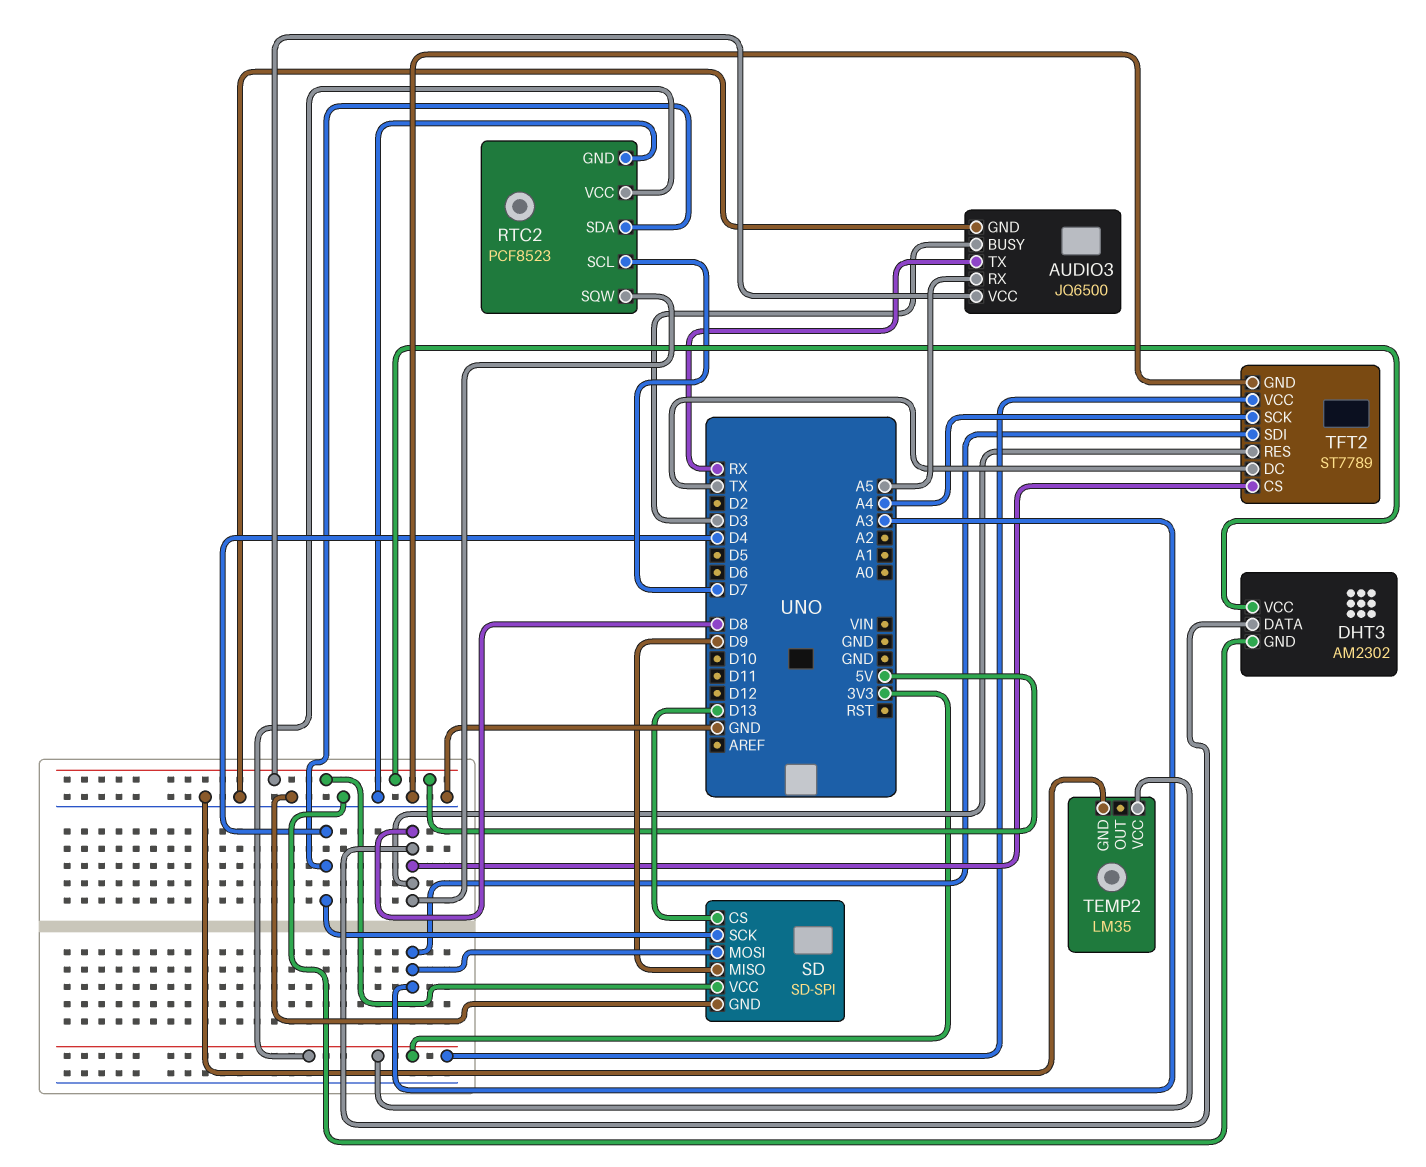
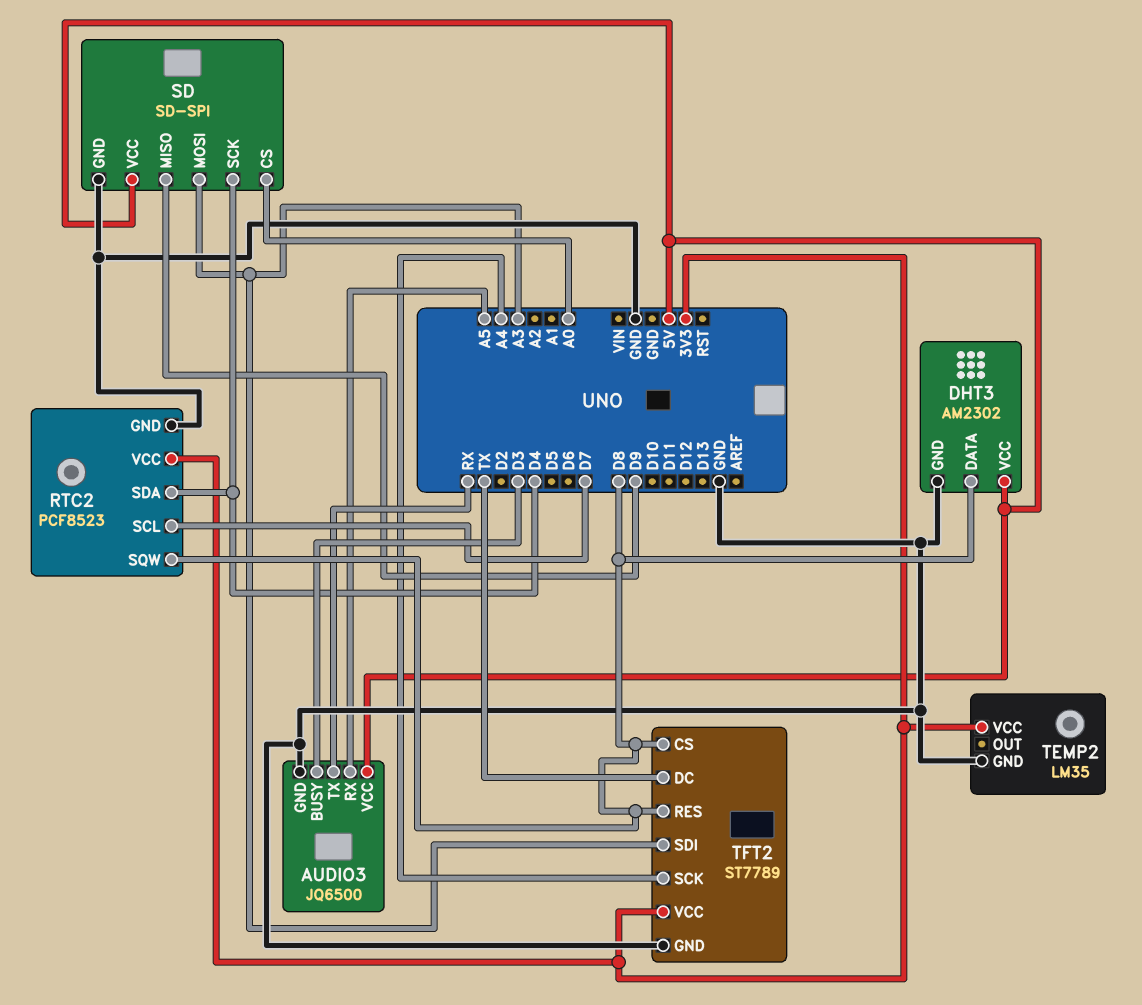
SD pin CS: D13 -> A0

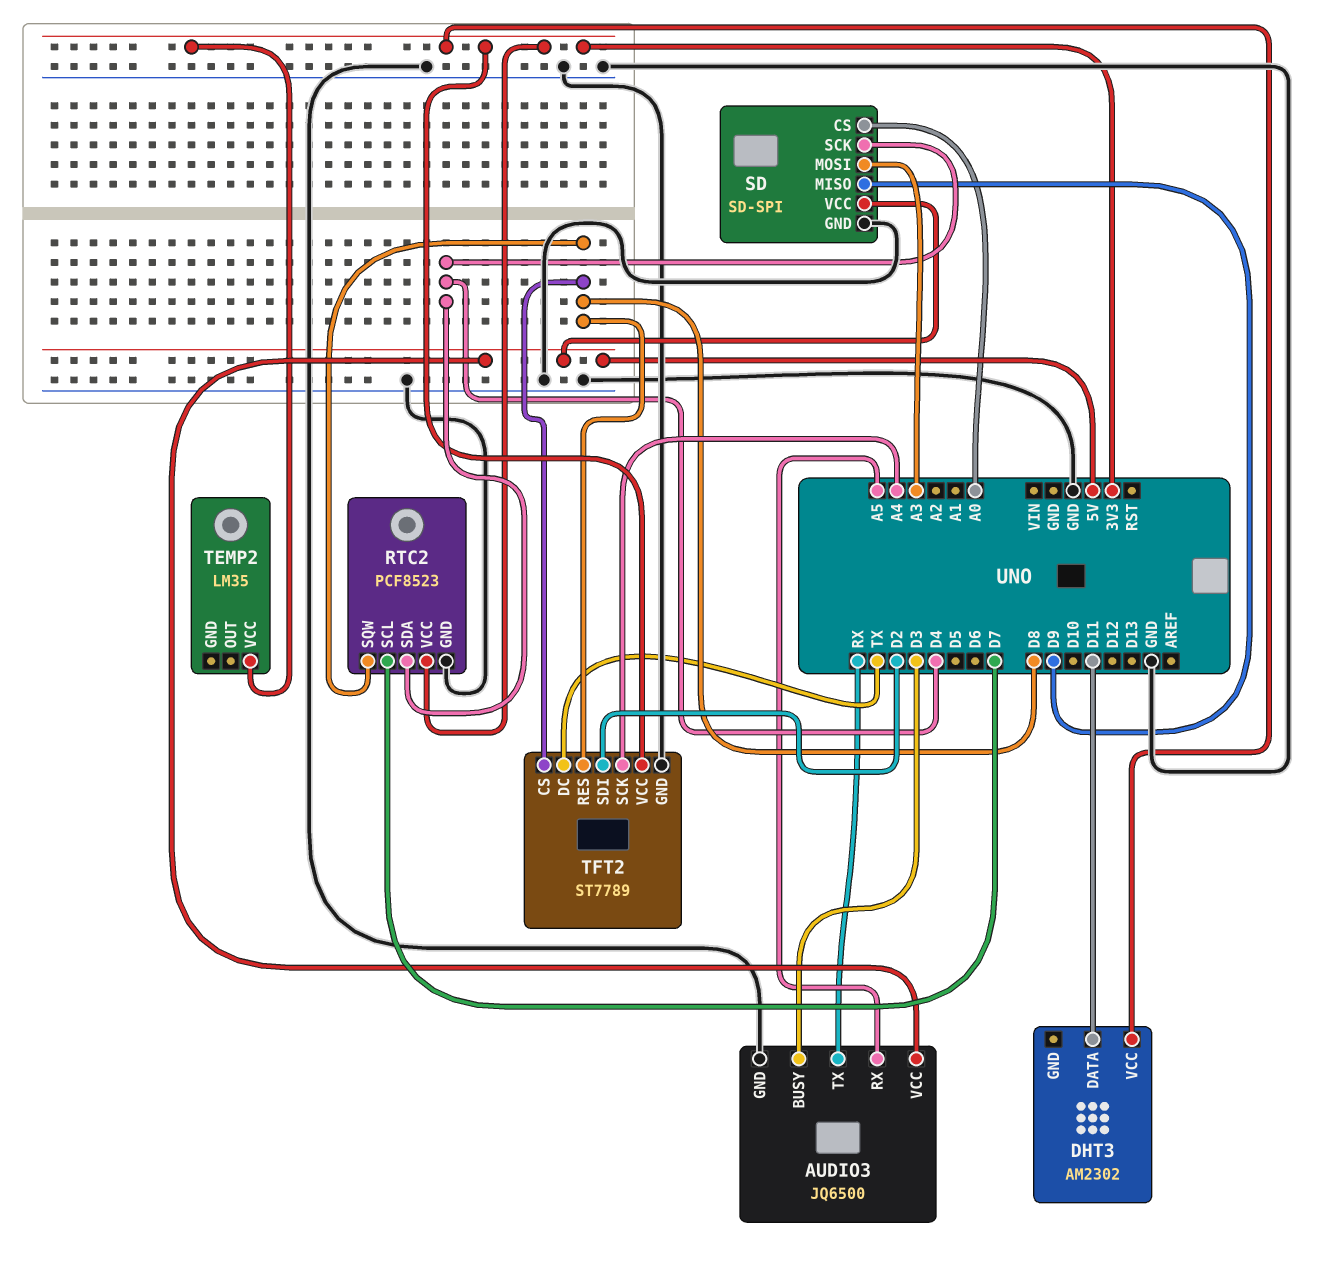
DHT3 pin DATA: D8 -> D11
DHT3 pin GND: GND -> none
DHT3 pin VCC: 5V -> 3V3
TEMP2 pin GND: GND -> none
TFT2 pin SDI: A3 -> D2

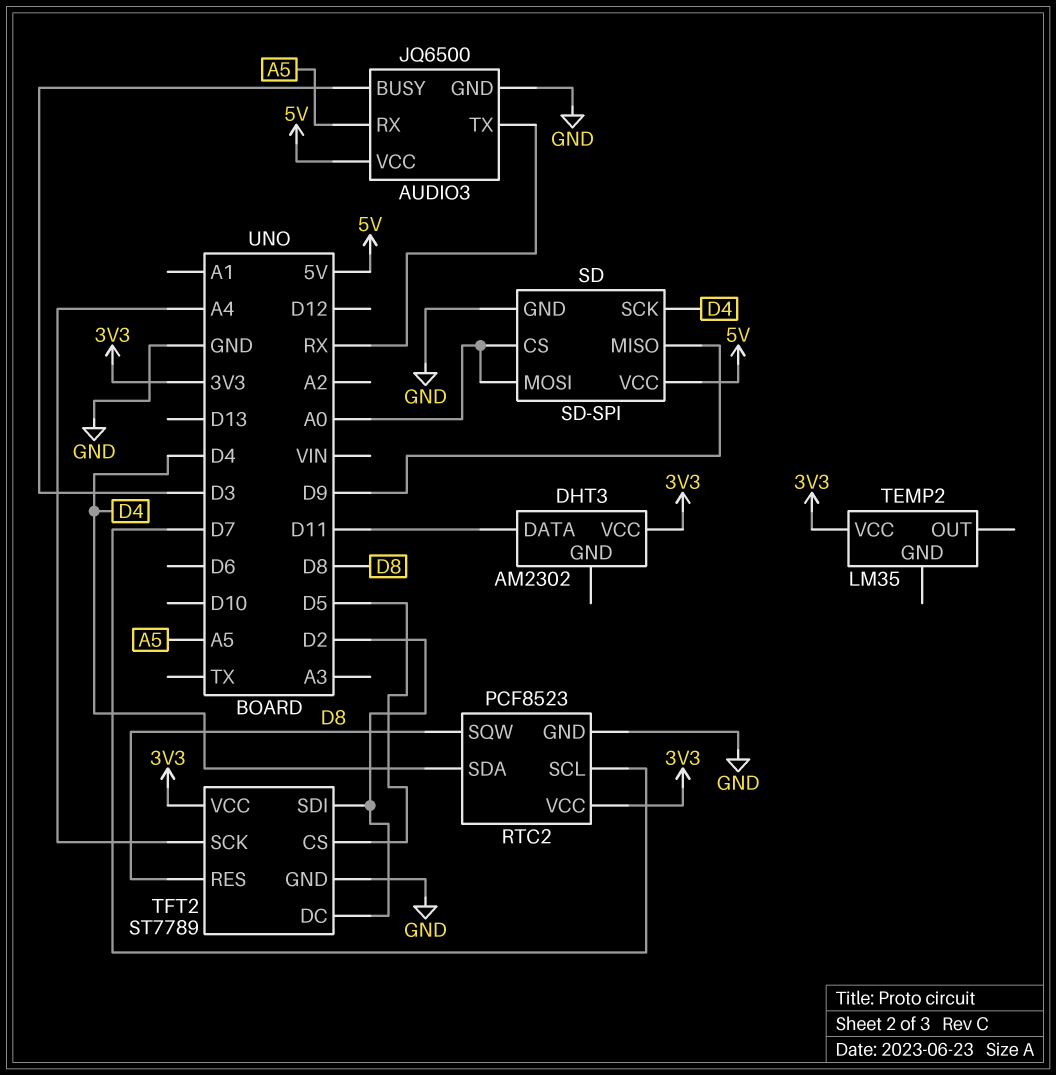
SD pin MOSI: A3 -> A0
TFT2 pin CS: D8 -> D5
TFT2 pin DC: TX -> D2

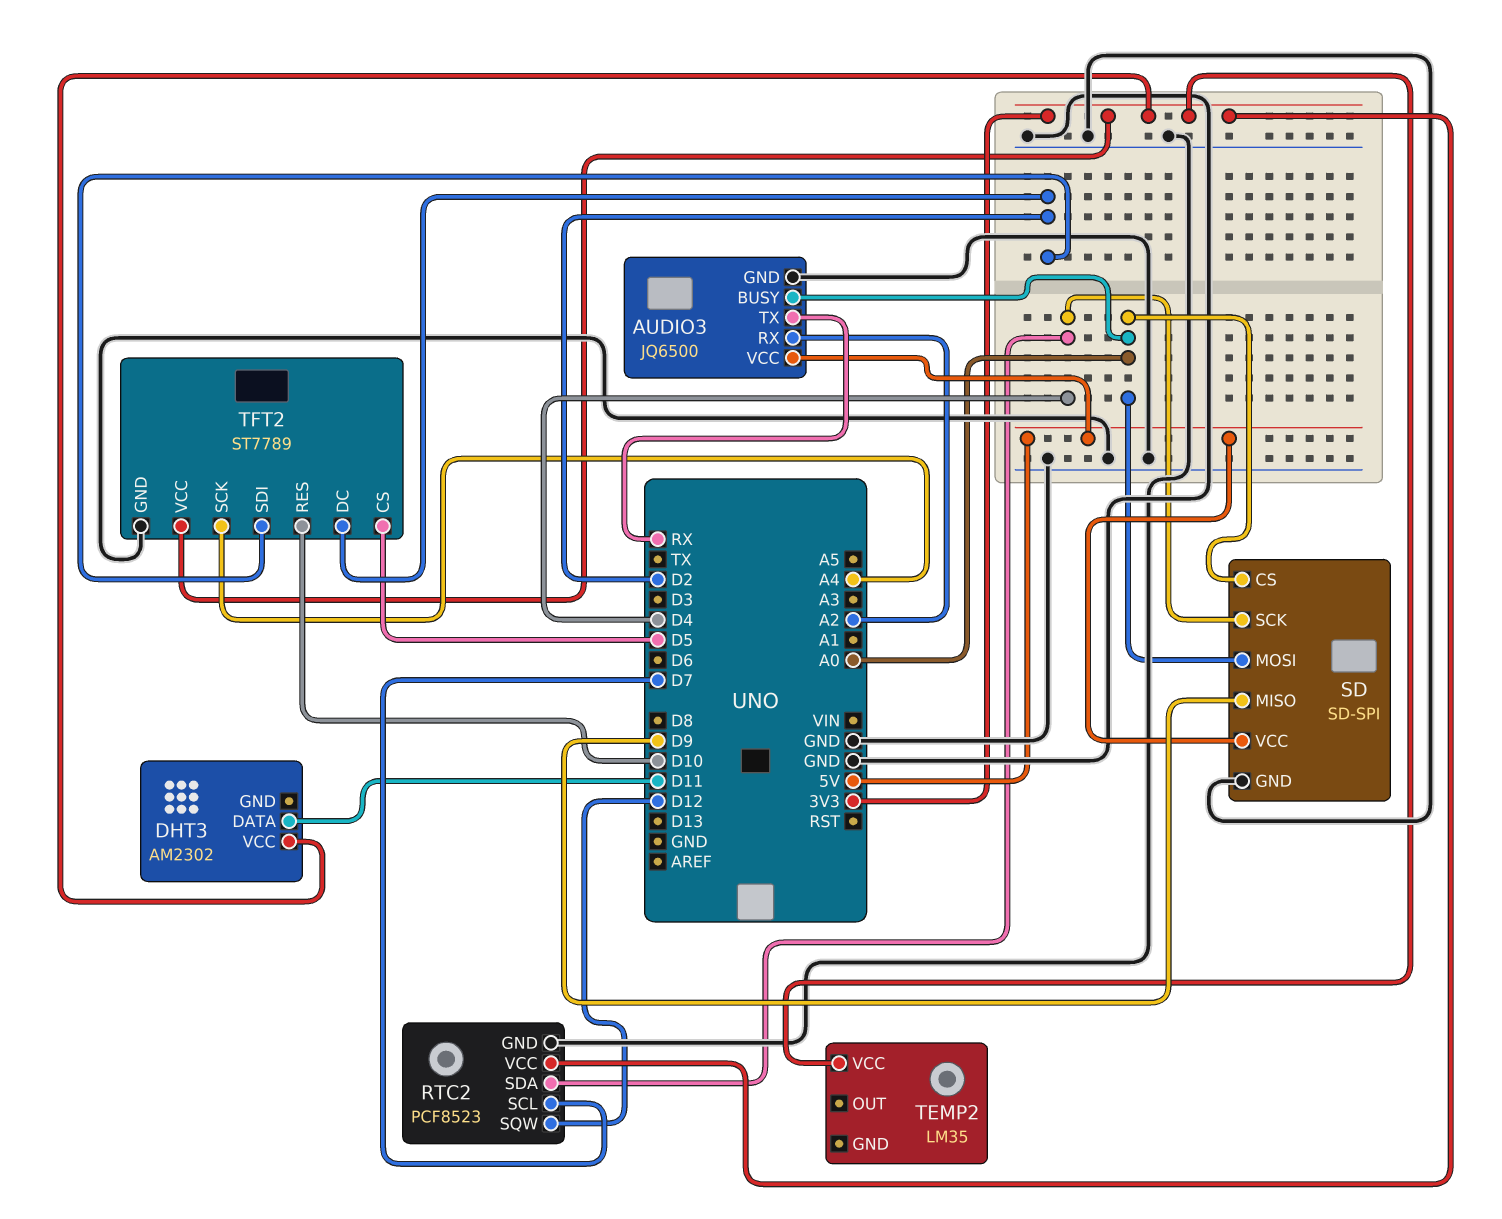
AUDIO3 pin BUSY: D3 -> A0
AUDIO3 pin RX: A5 -> A2
RTC2 pin SQW: D8 -> D12
TFT2 pin RES: D8 -> D10

